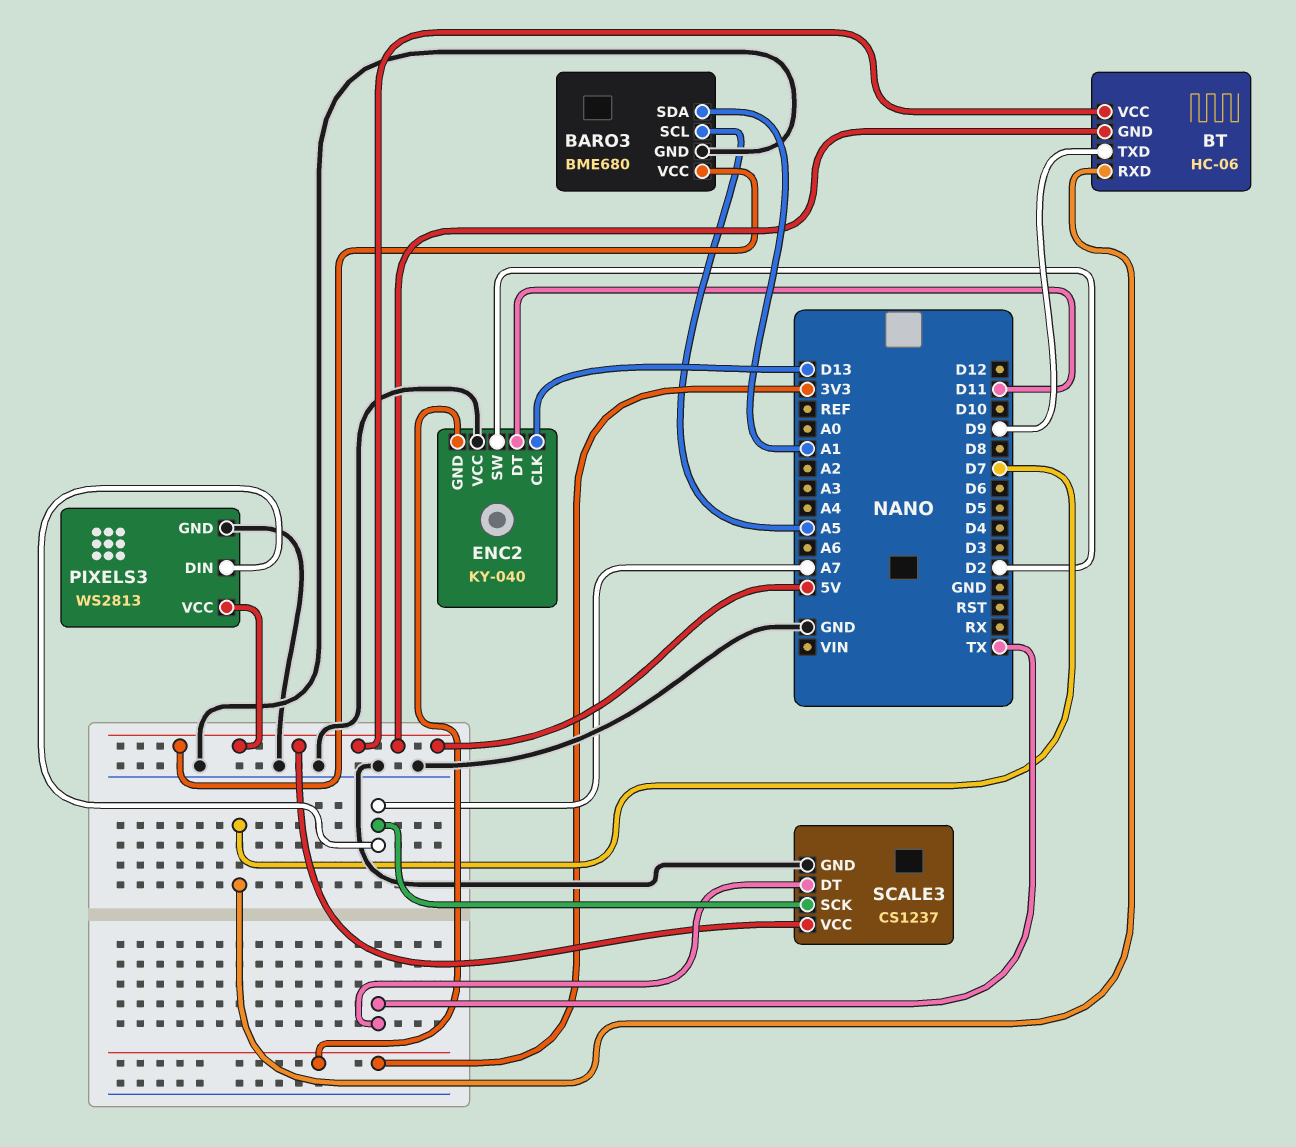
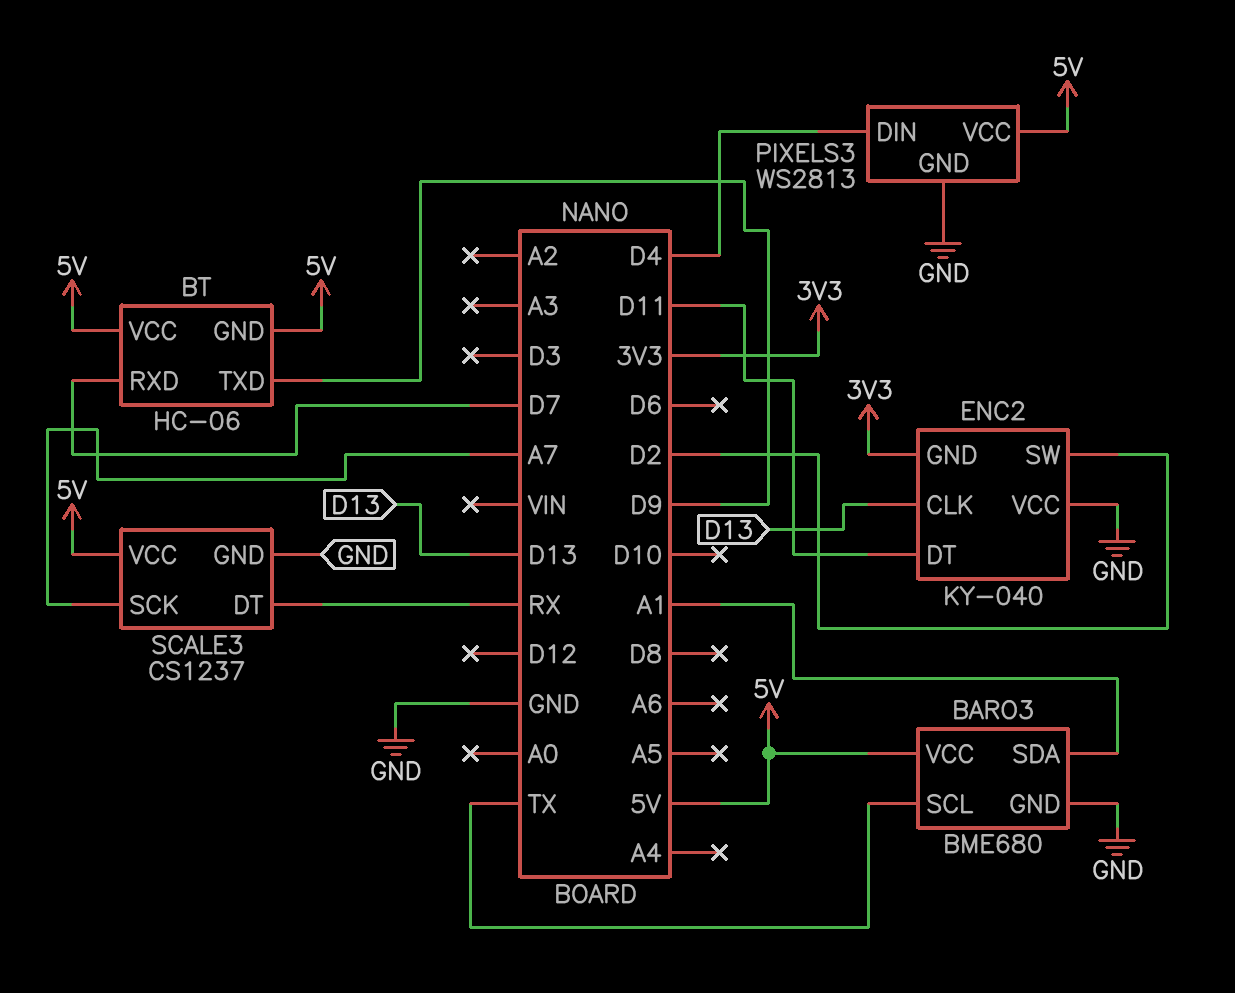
BARO3 pin SCL: A5 -> TX
PIXELS3 pin DIN: A7 -> D4
SCALE3 pin DT: TX -> RX

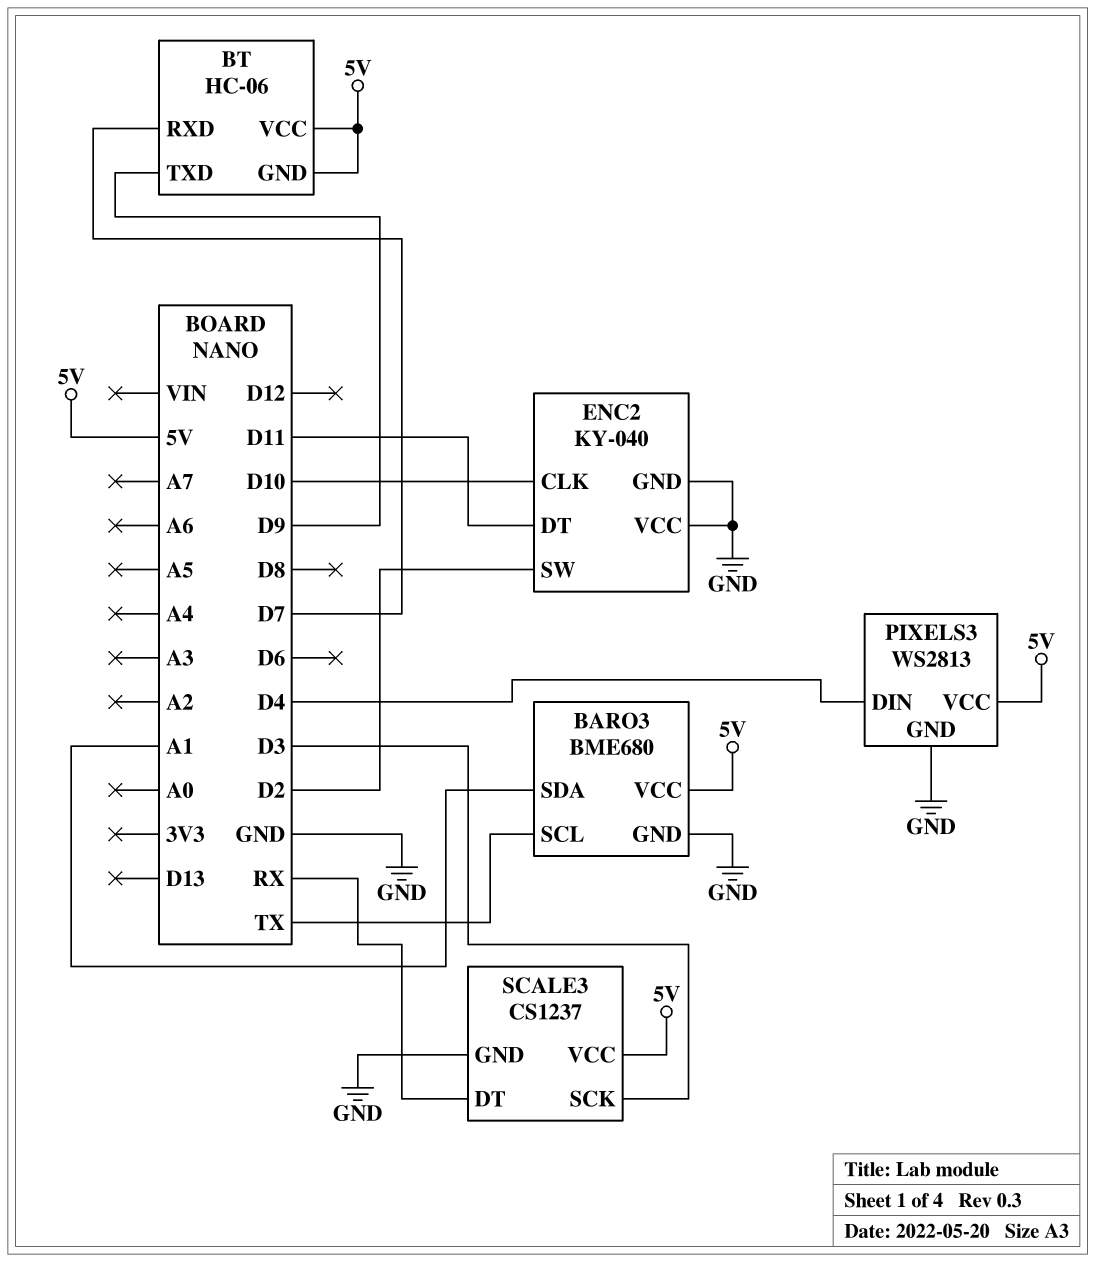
ENC2 pin CLK: D13 -> D10
ENC2 pin GND: 3V3 -> GND
SCALE3 pin SCK: A7 -> D3

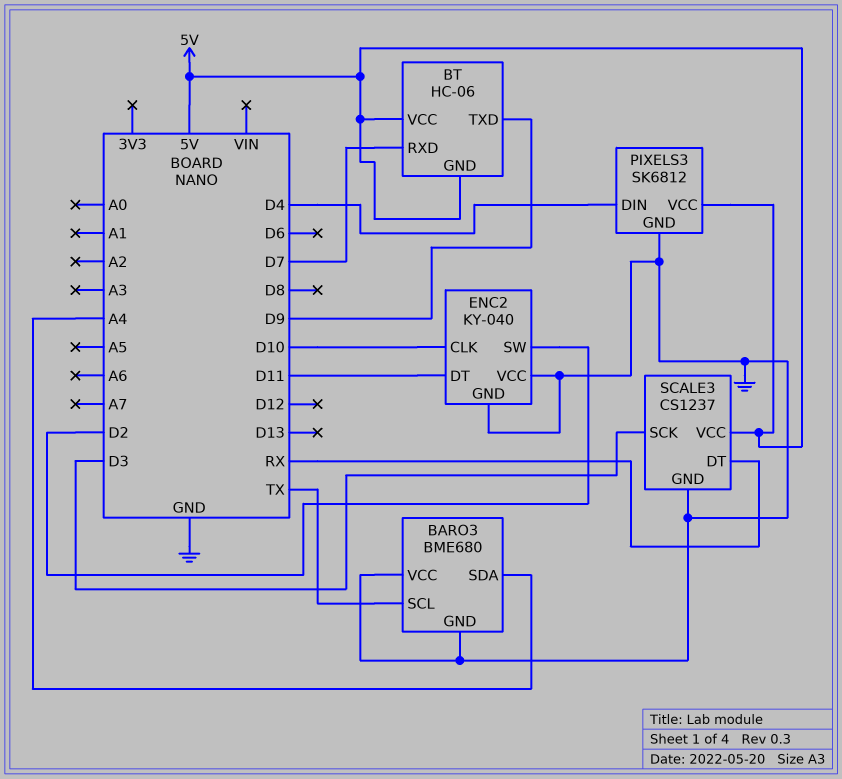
BARO3 pin SDA: A1 -> A4
BARO3 pin VCC: 5V -> GND
PIXELS3: WS2813 -> SK6812

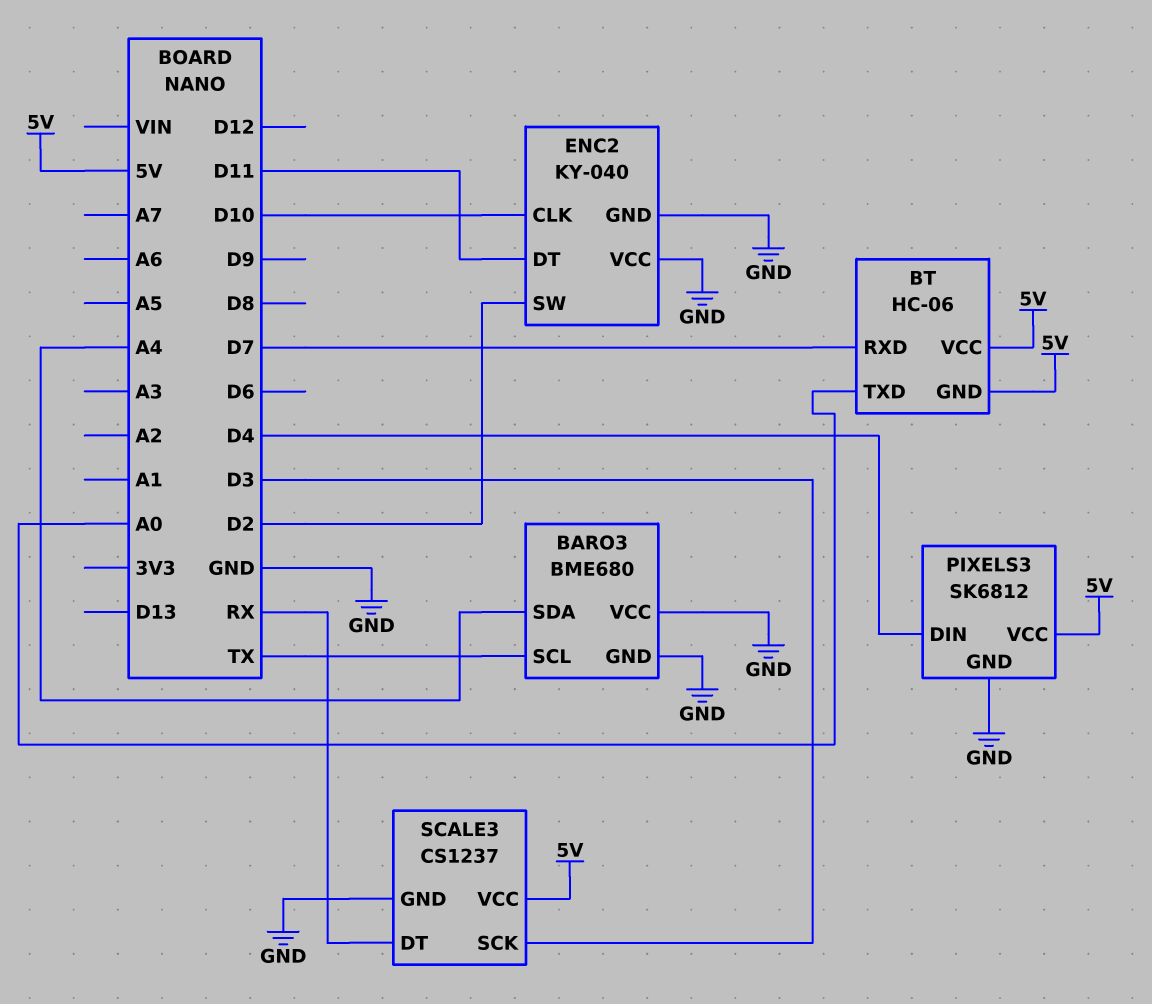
BT pin TXD: D9 -> A0

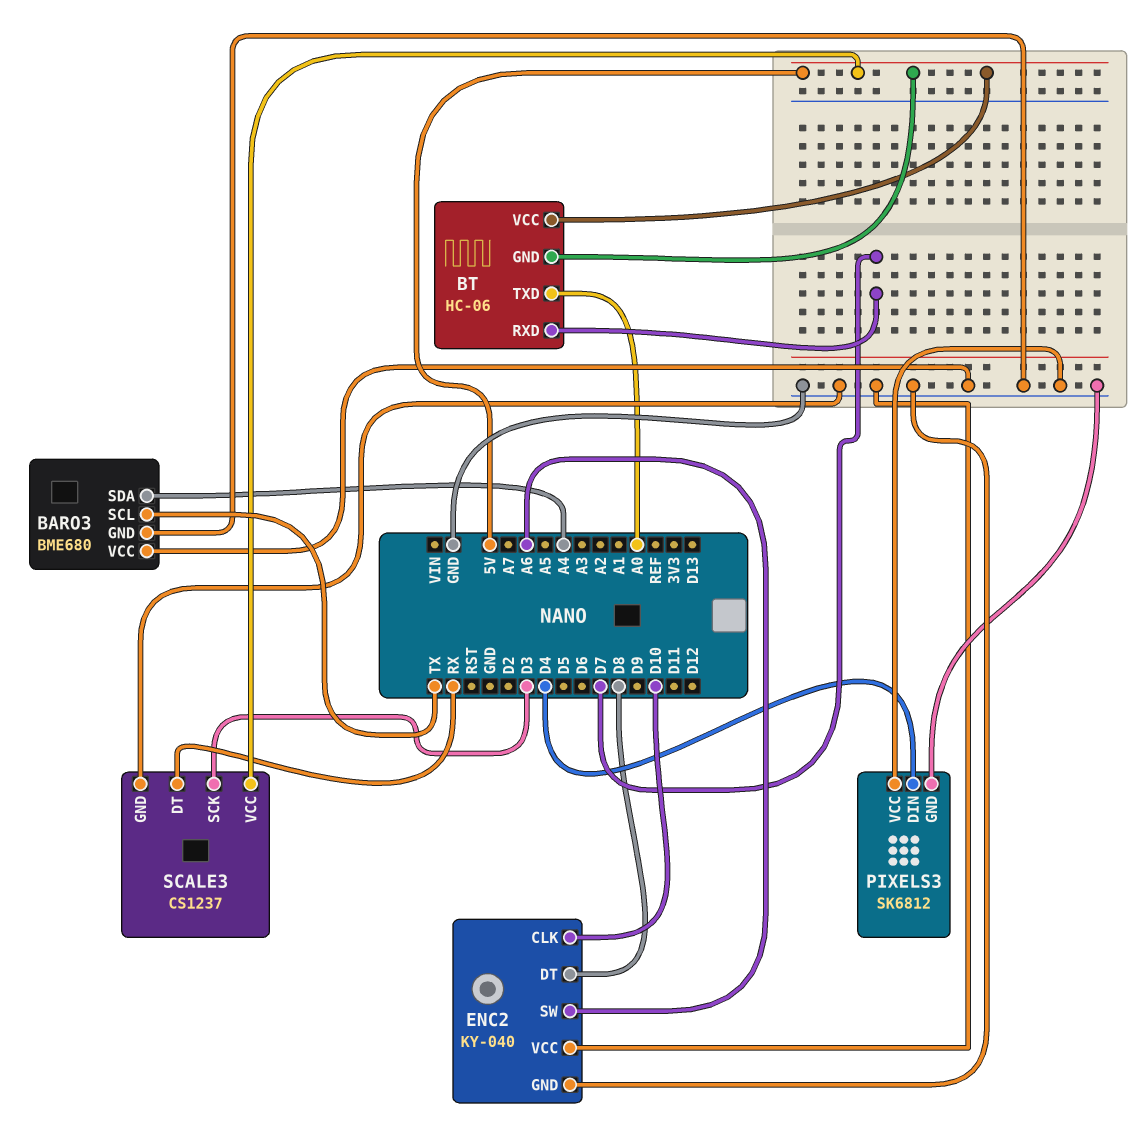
ENC2 pin DT: D11 -> D8
ENC2 pin SW: D2 -> A6
PIXELS3 pin VCC: 5V -> GND

